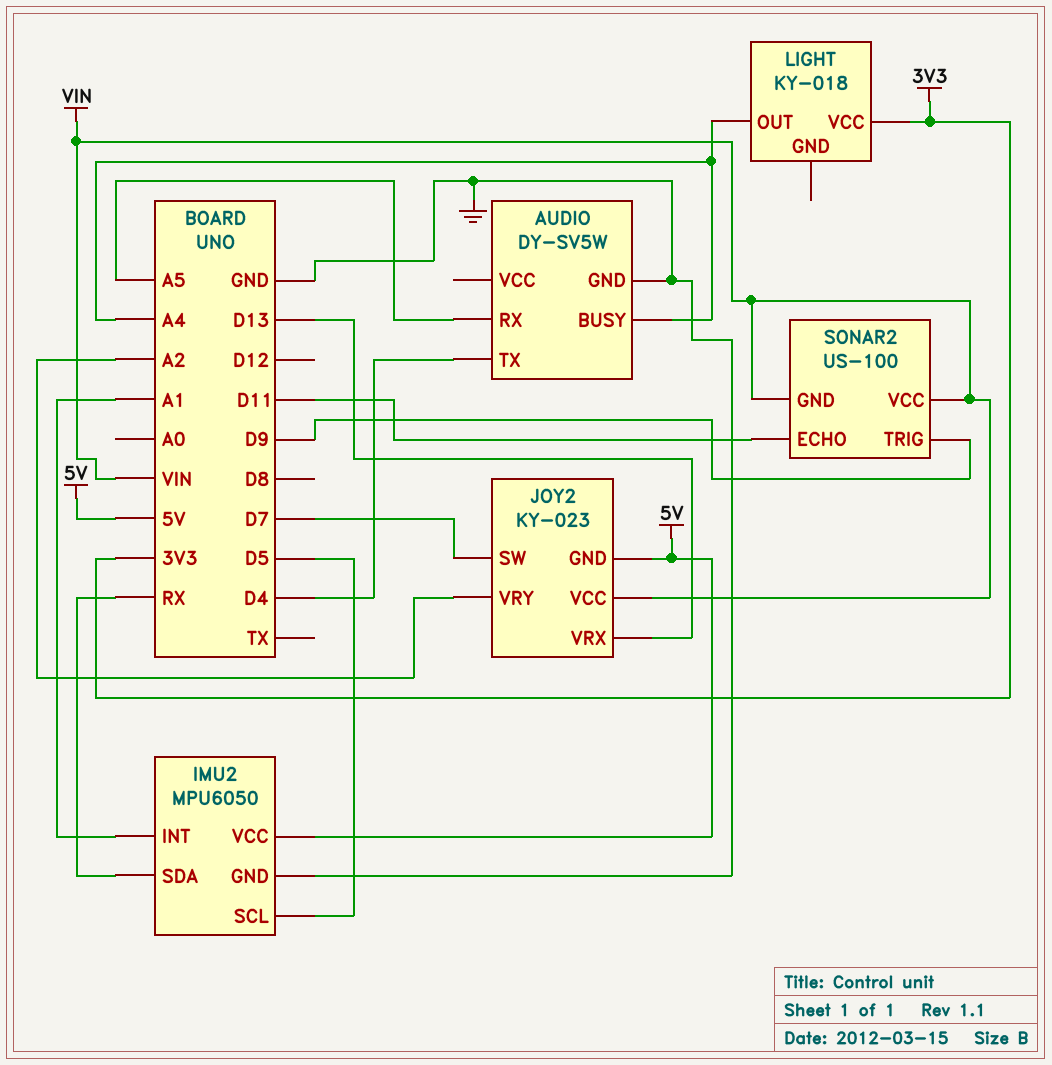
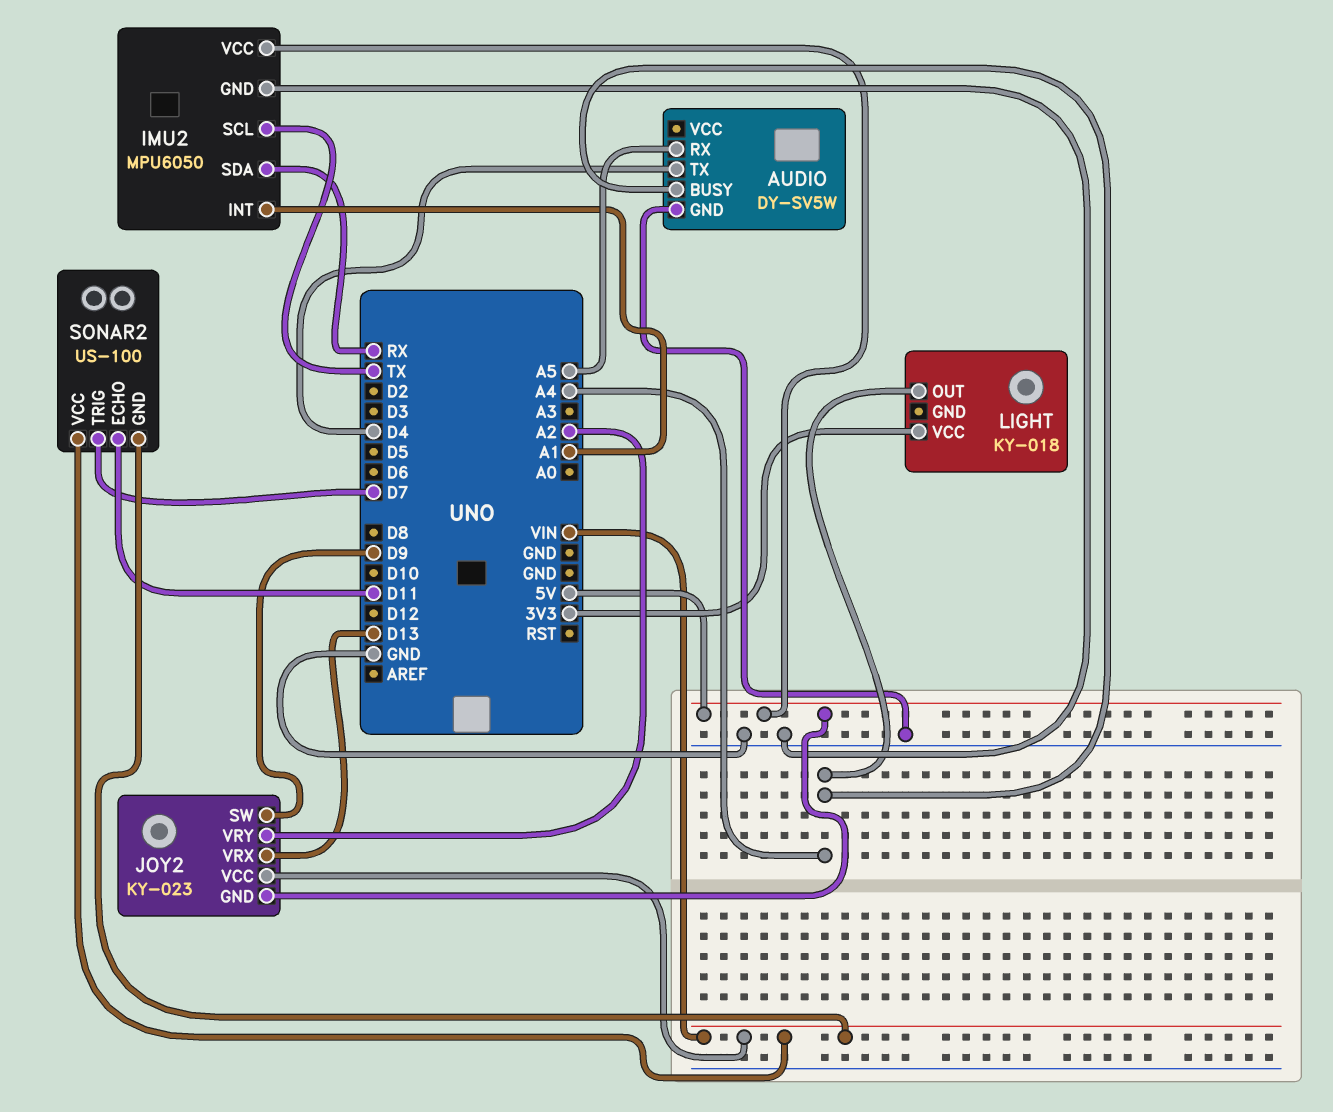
IMU2 pin SCL: D5 -> TX
JOY2 pin SW: D7 -> D9
SONAR2 pin TRIG: D9 -> D7

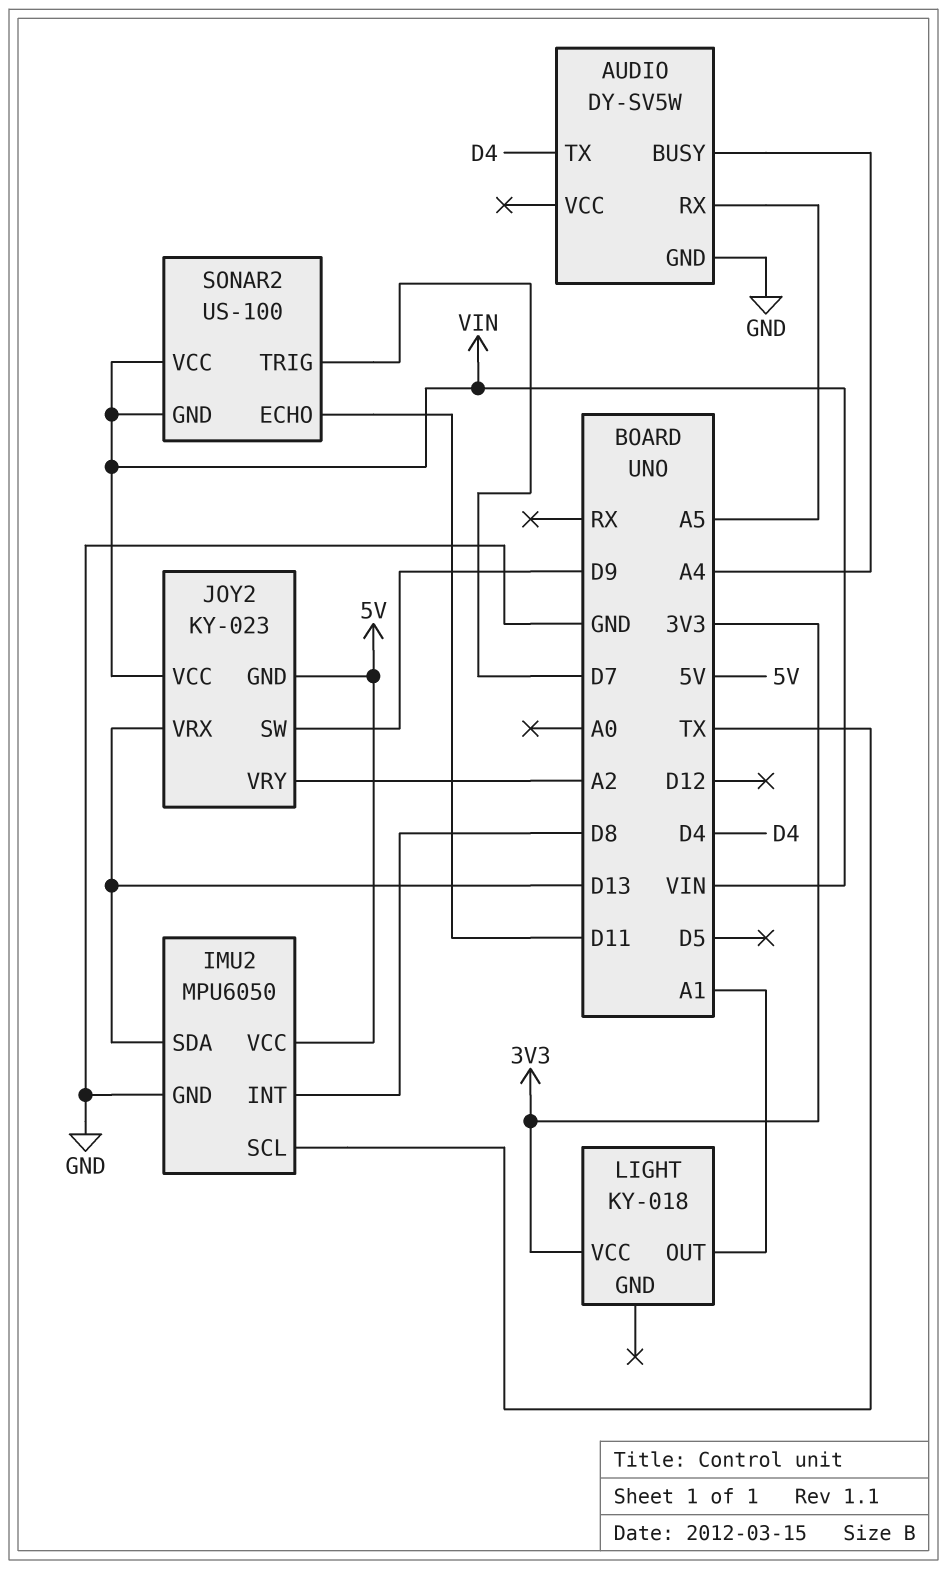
IMU2 pin INT: A1 -> D8
IMU2 pin SDA: RX -> D13
LIGHT pin OUT: A4 -> A1

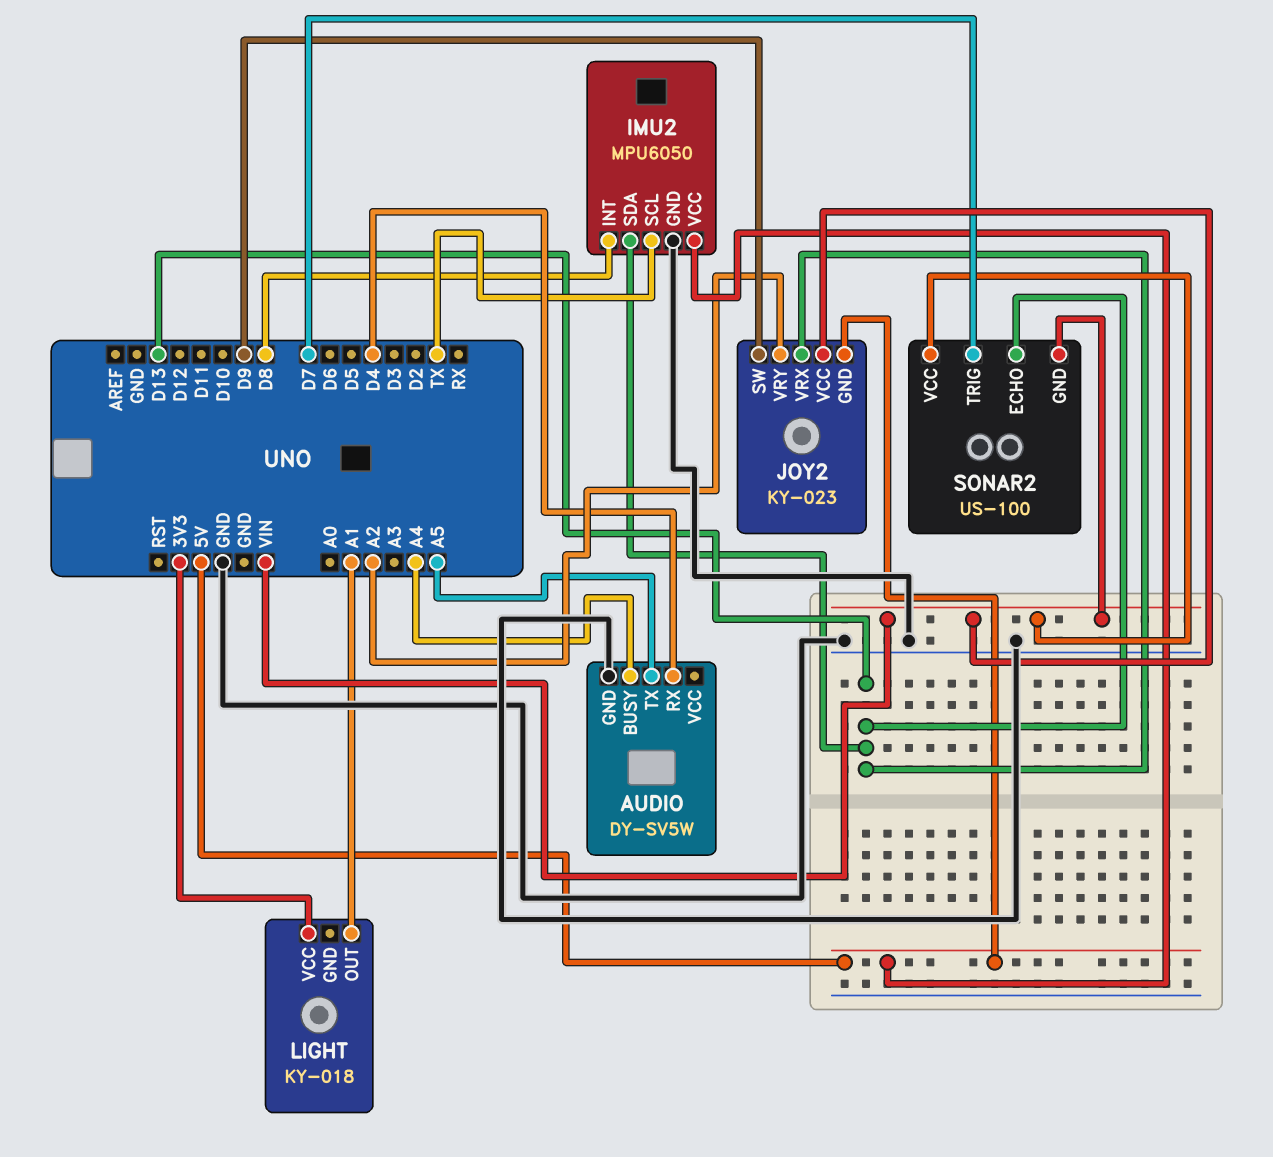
AUDIO pin RX: A5 -> D4
AUDIO pin TX: D4 -> A5
SONAR2 pin ECHO: D11 -> D13

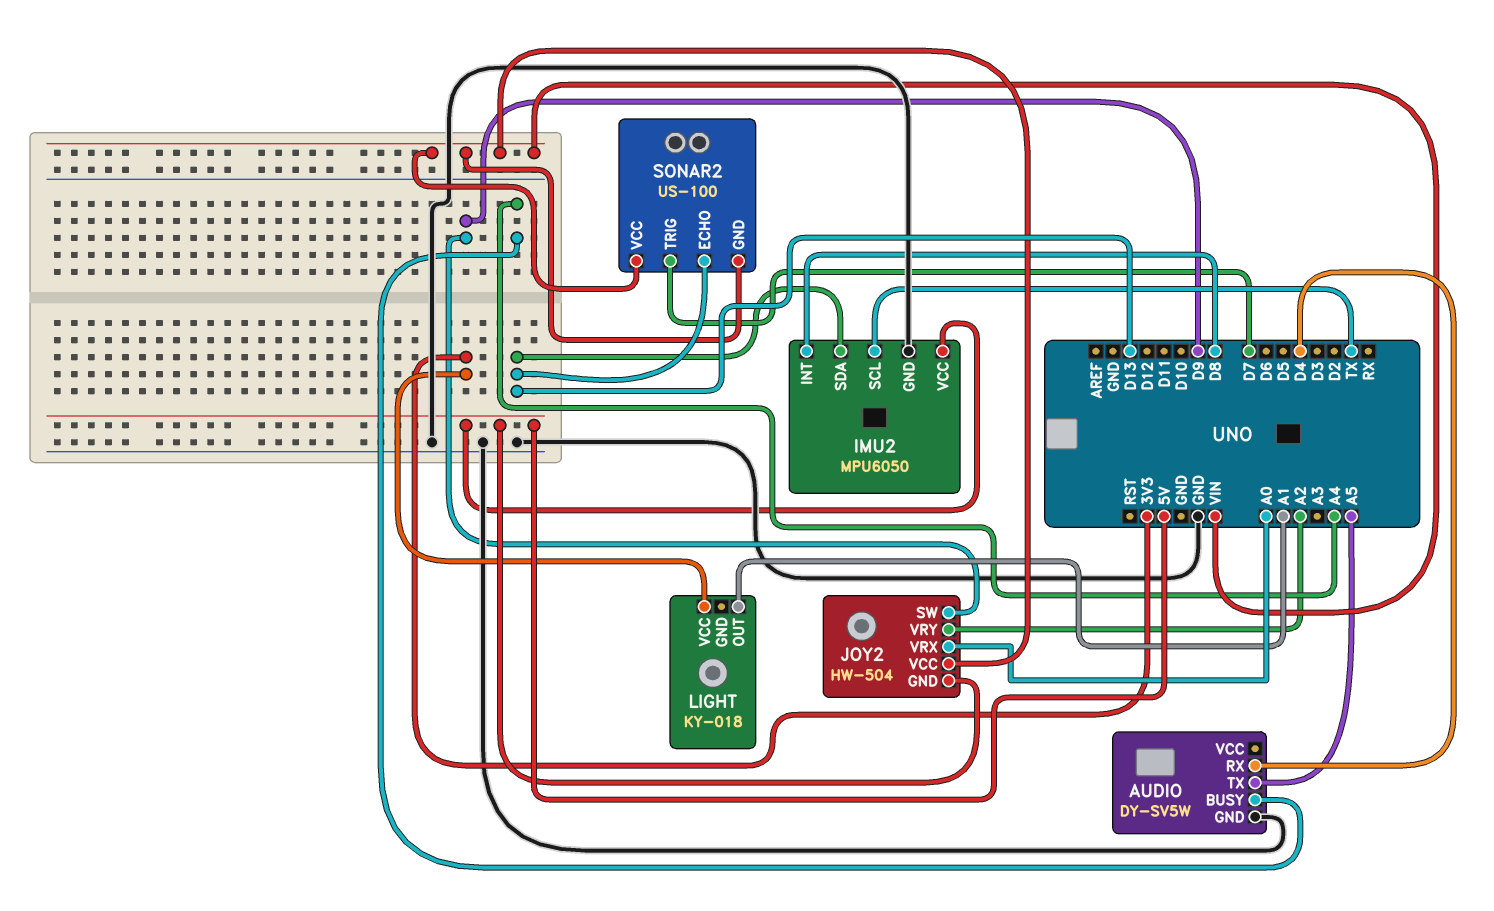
JOY2: KY-023 -> HW-504
JOY2 pin VRX: D13 -> A0

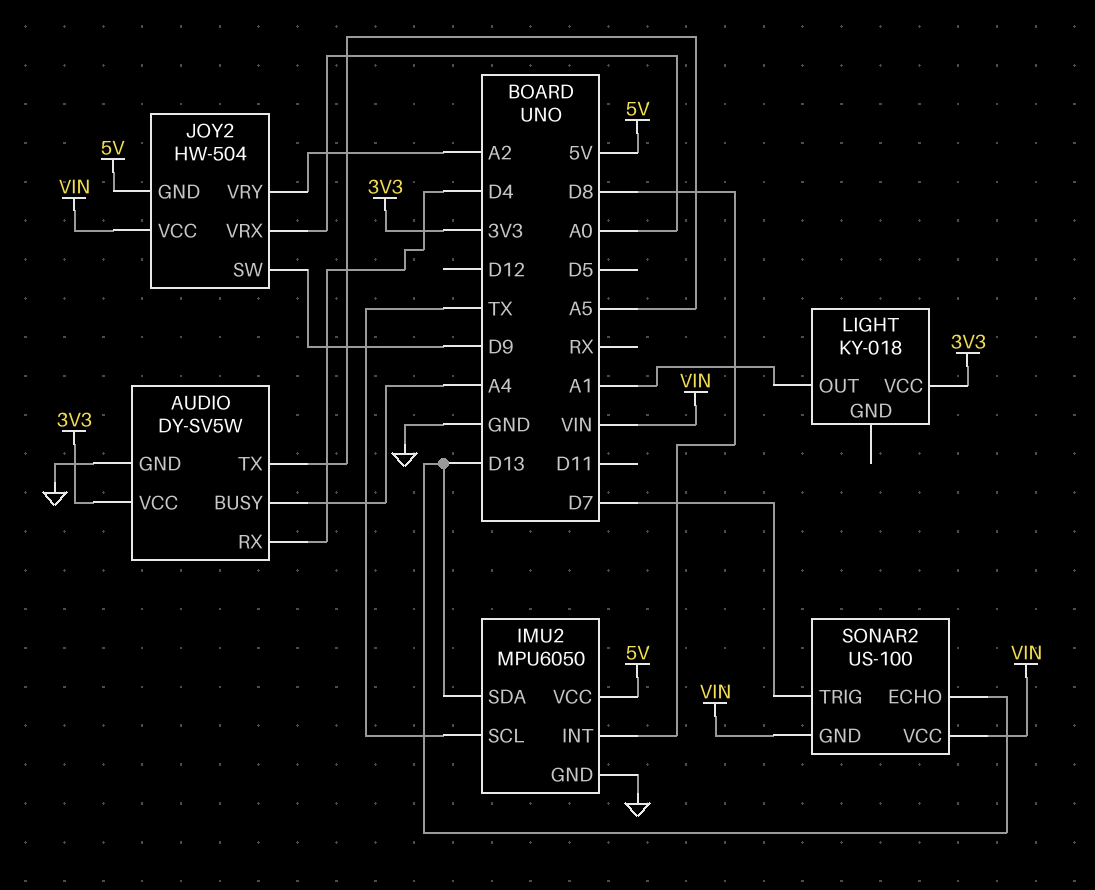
AUDIO pin VCC: none -> 3V3

